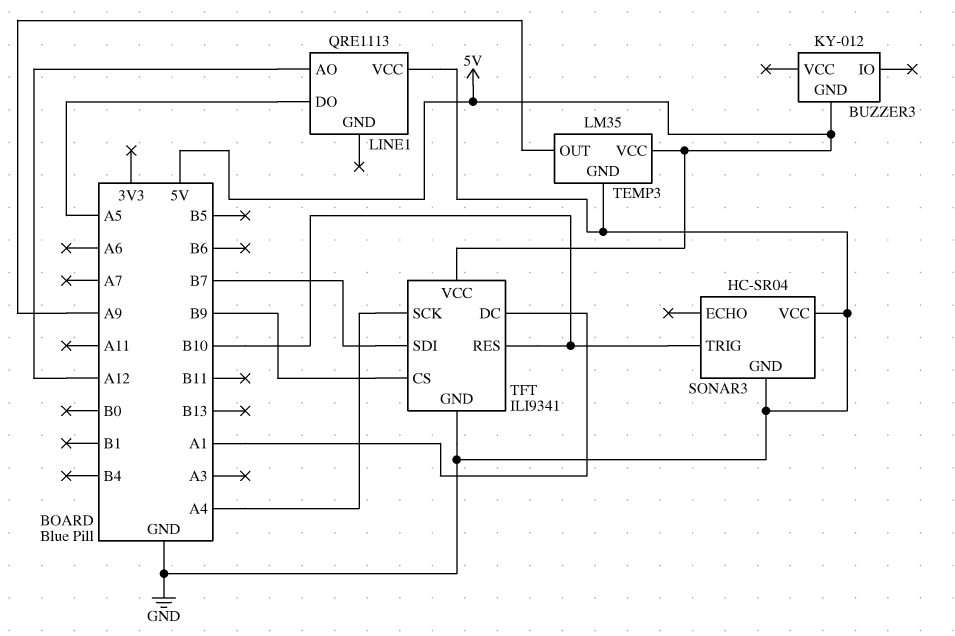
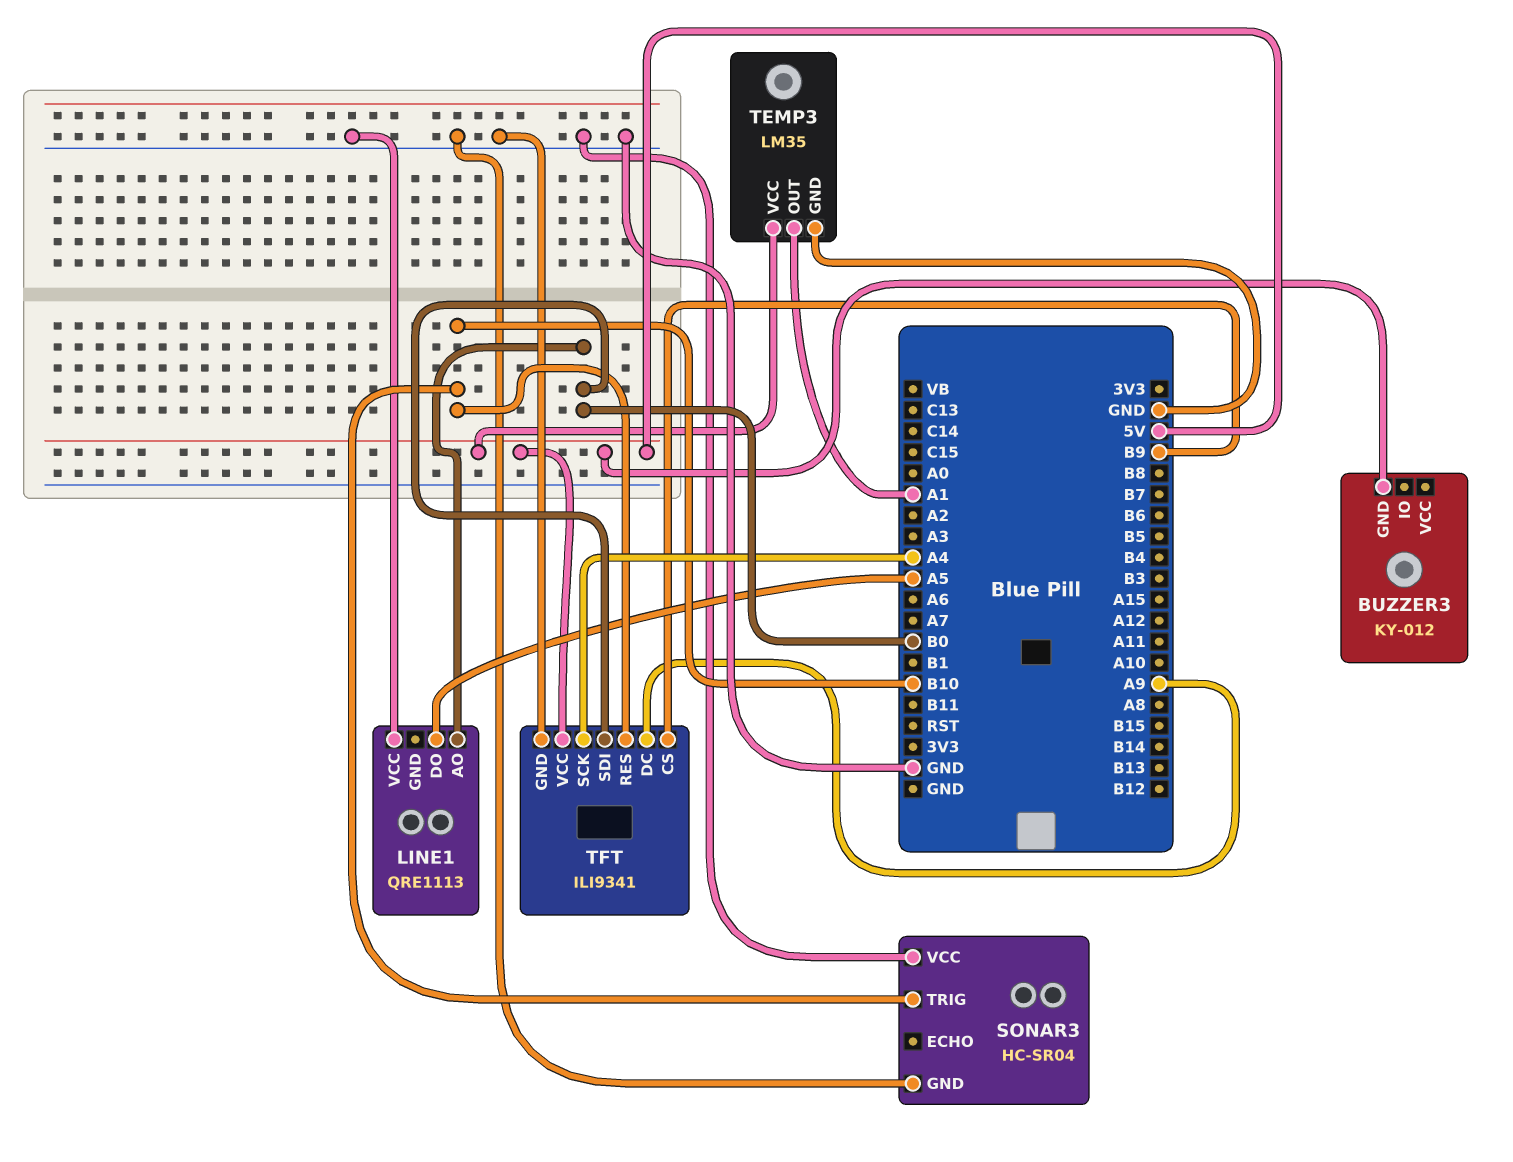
LINE1 pin AO: A12 -> B0
TEMP3 pin OUT: A9 -> A1
TFT pin DC: A1 -> A9
TFT pin SDI: B7 -> B0

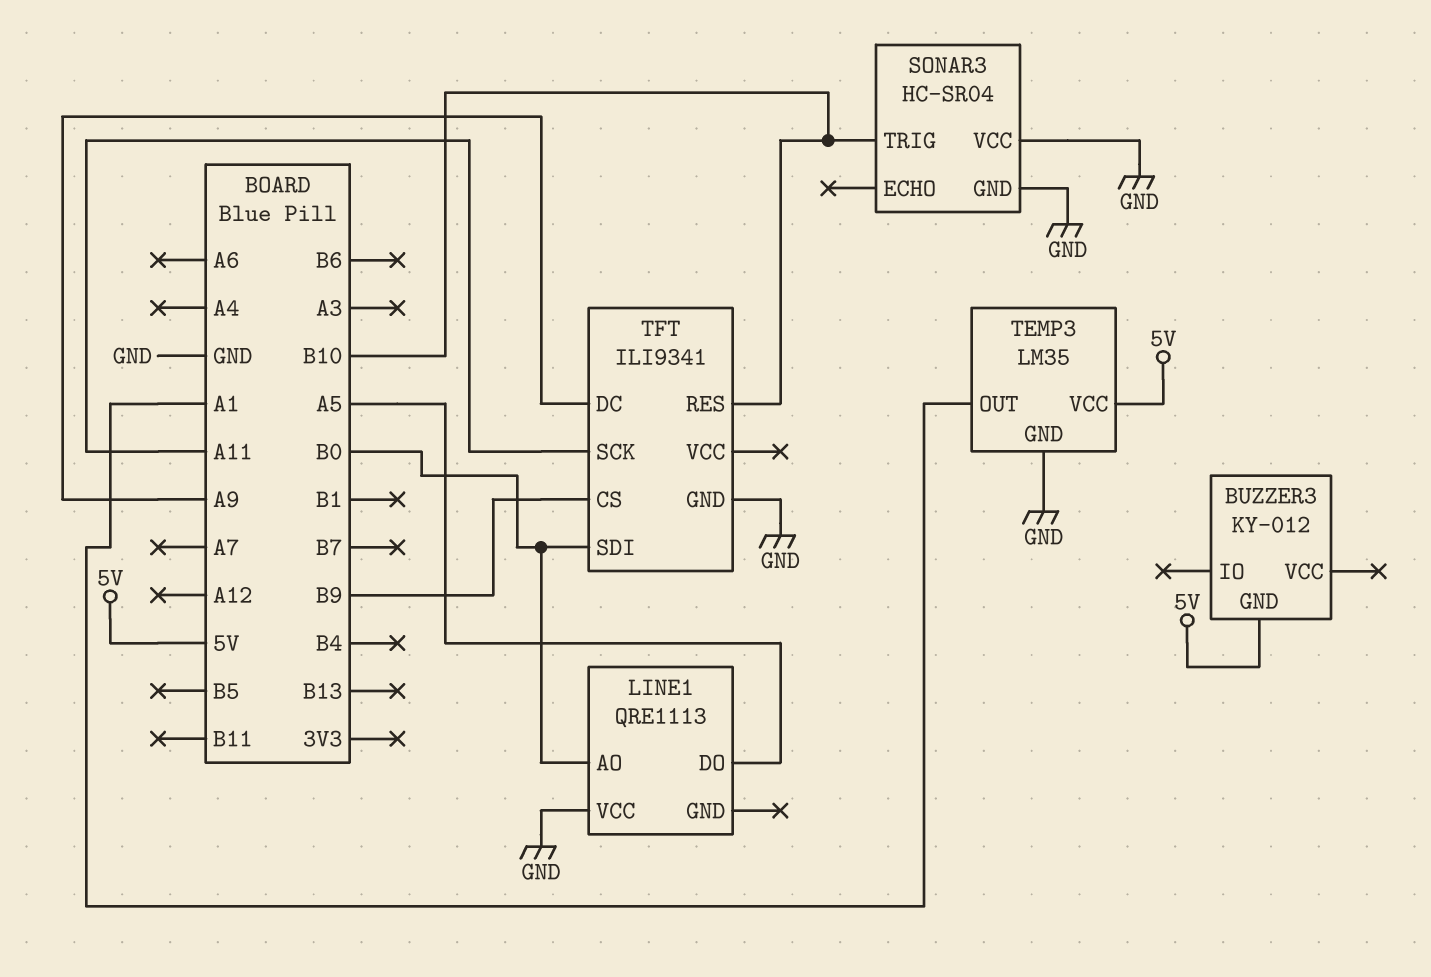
TFT pin SCK: A4 -> A11
TFT pin VCC: 5V -> none

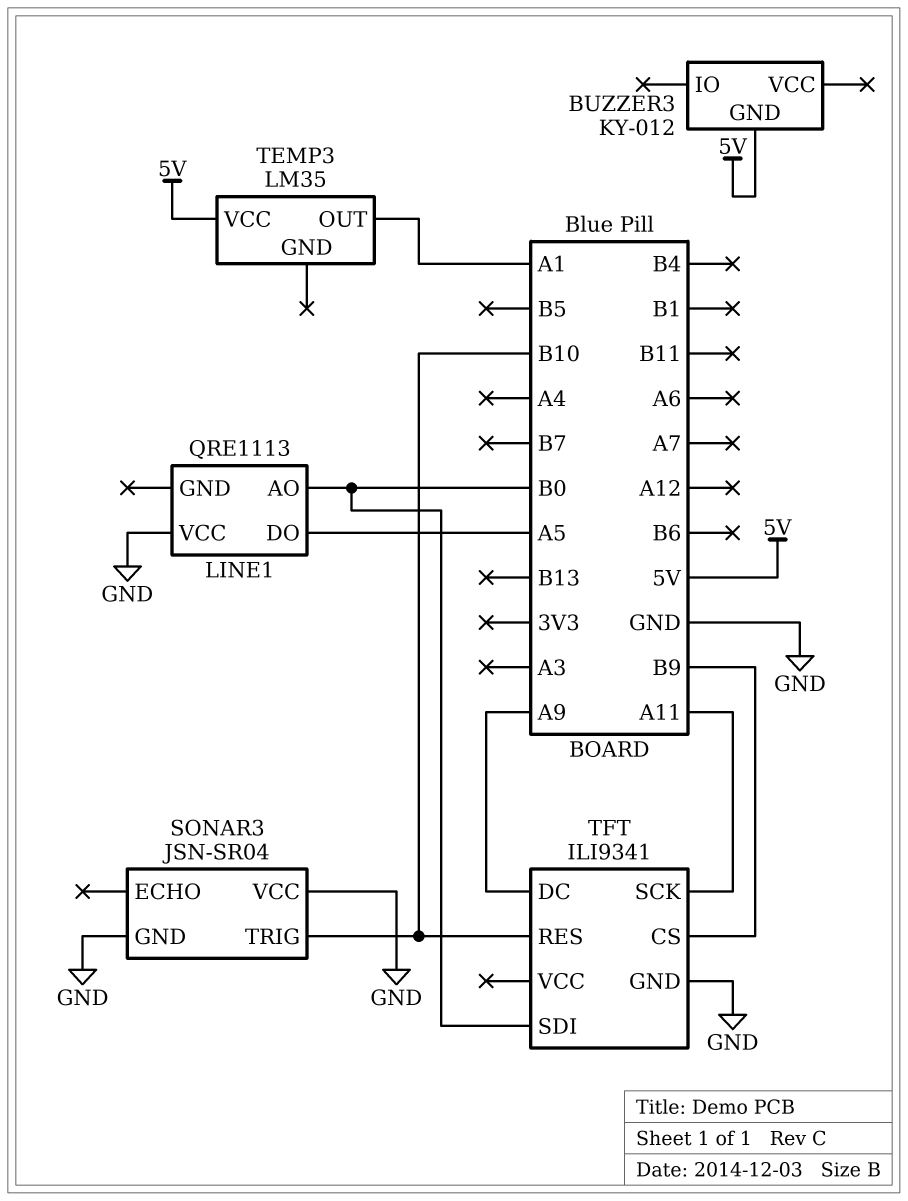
SONAR3: HC-SR04 -> JSN-SR04
TEMP3 pin GND: GND -> none

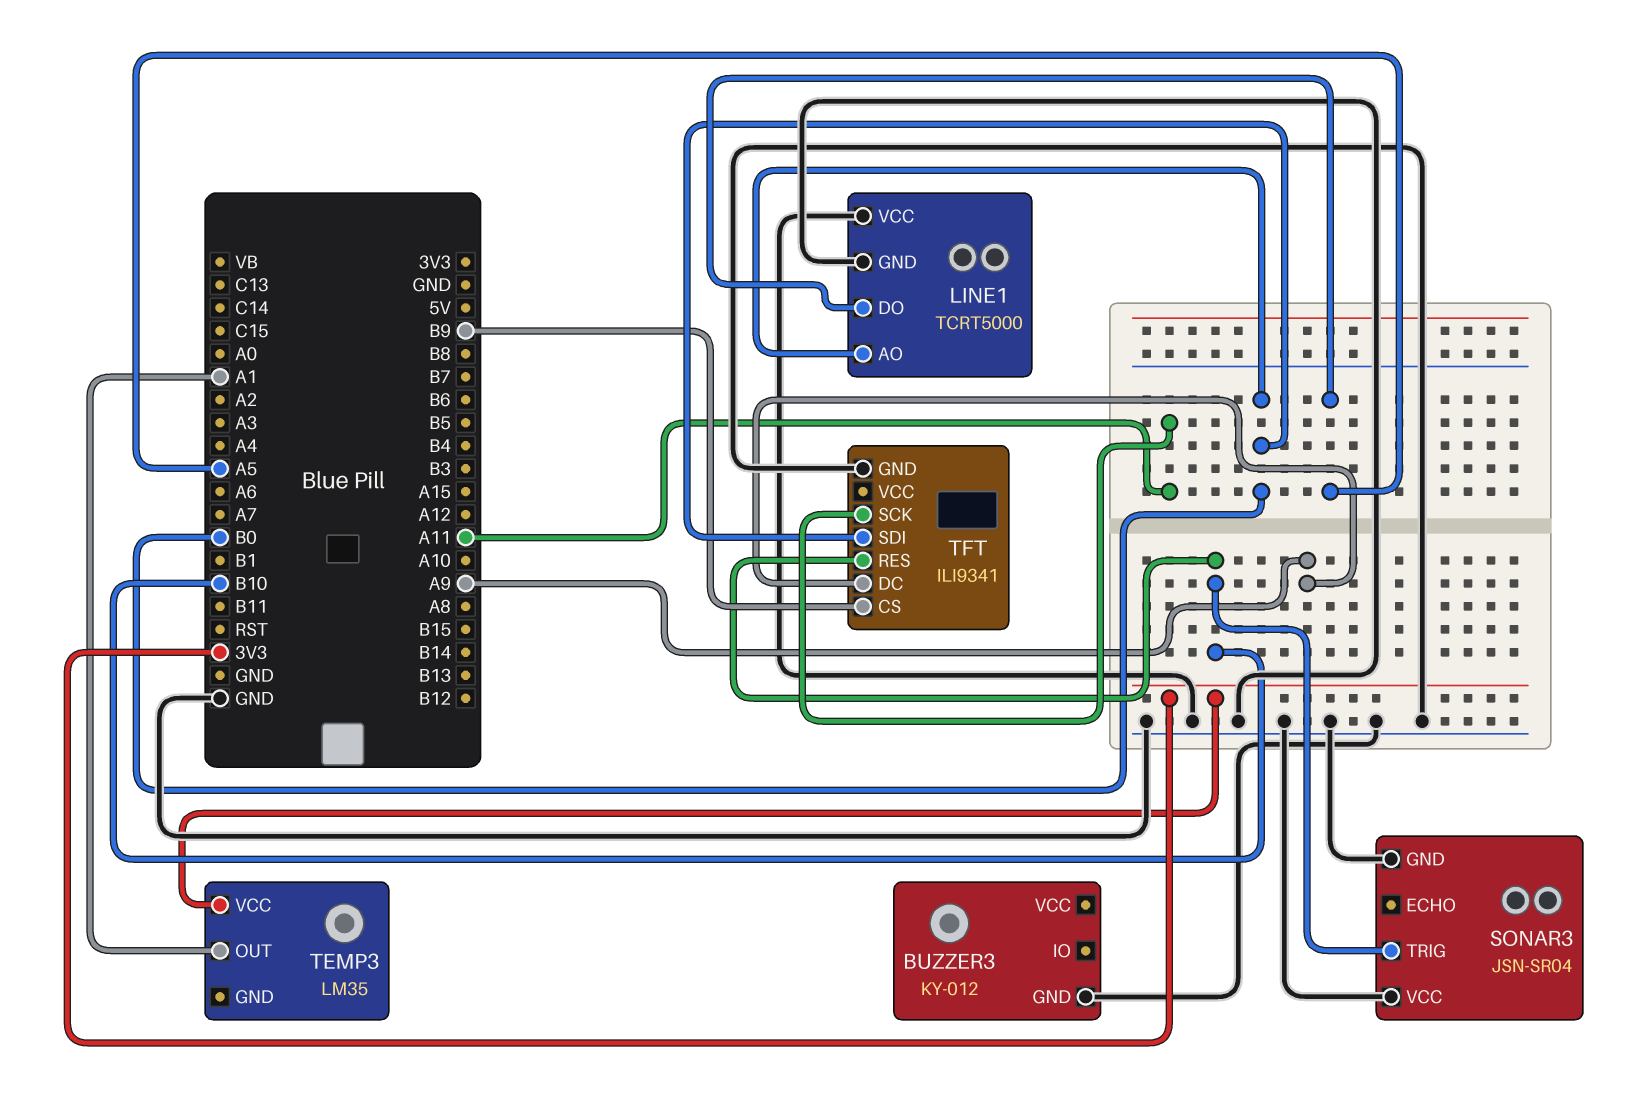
BUZZER3 pin GND: 5V -> GND
LINE1: QRE1113 -> TCRT5000
LINE1 pin GND: none -> GND
TEMP3 pin VCC: 5V -> 3V3

